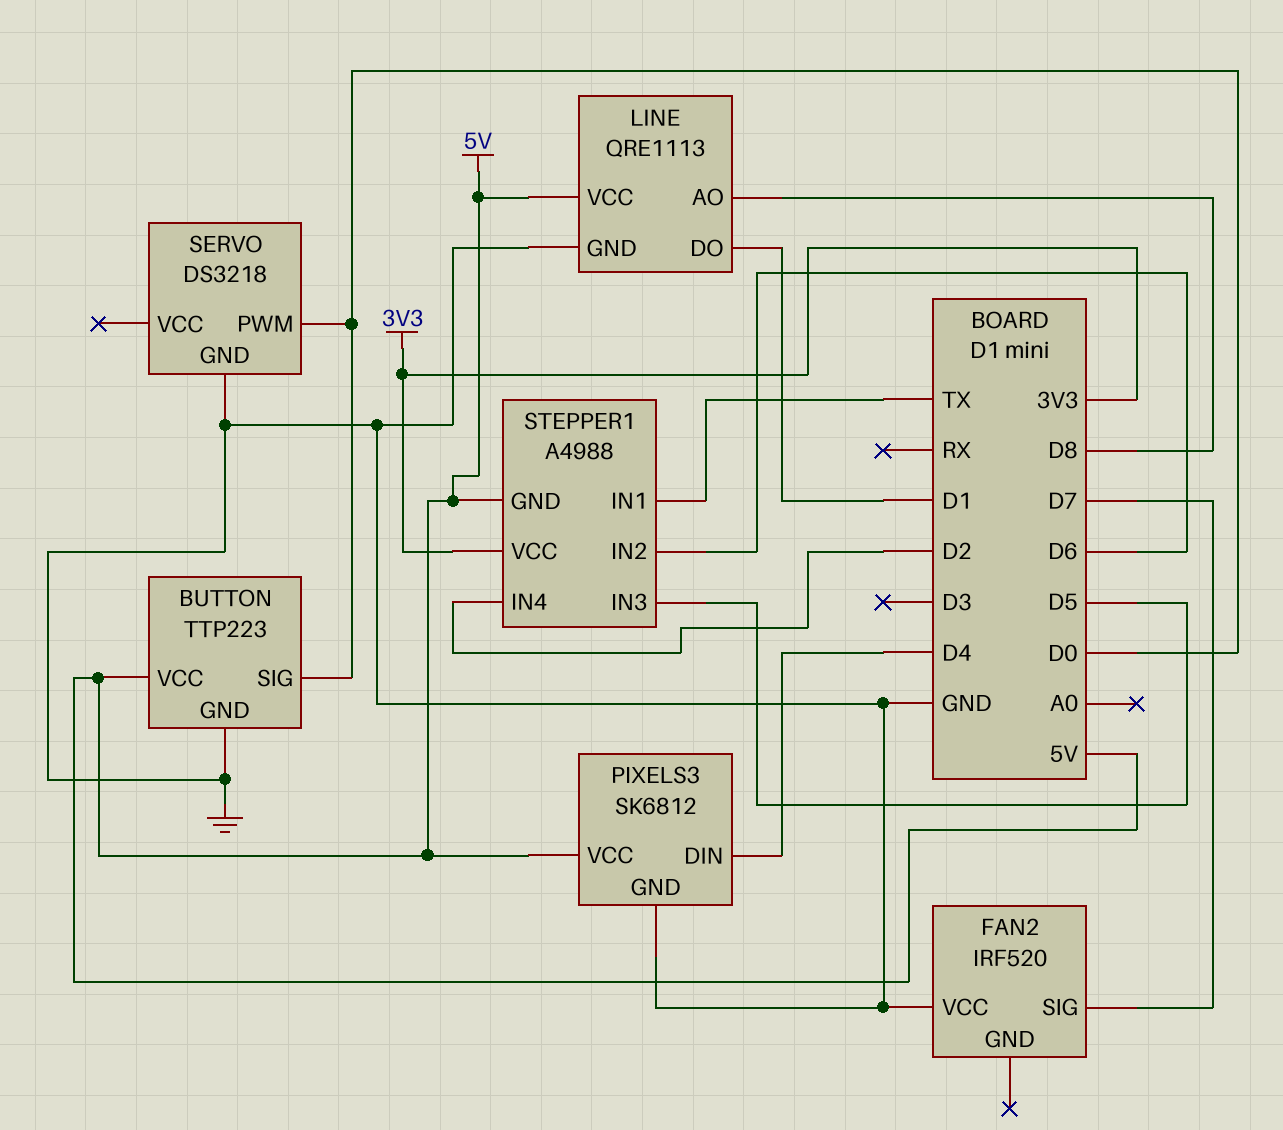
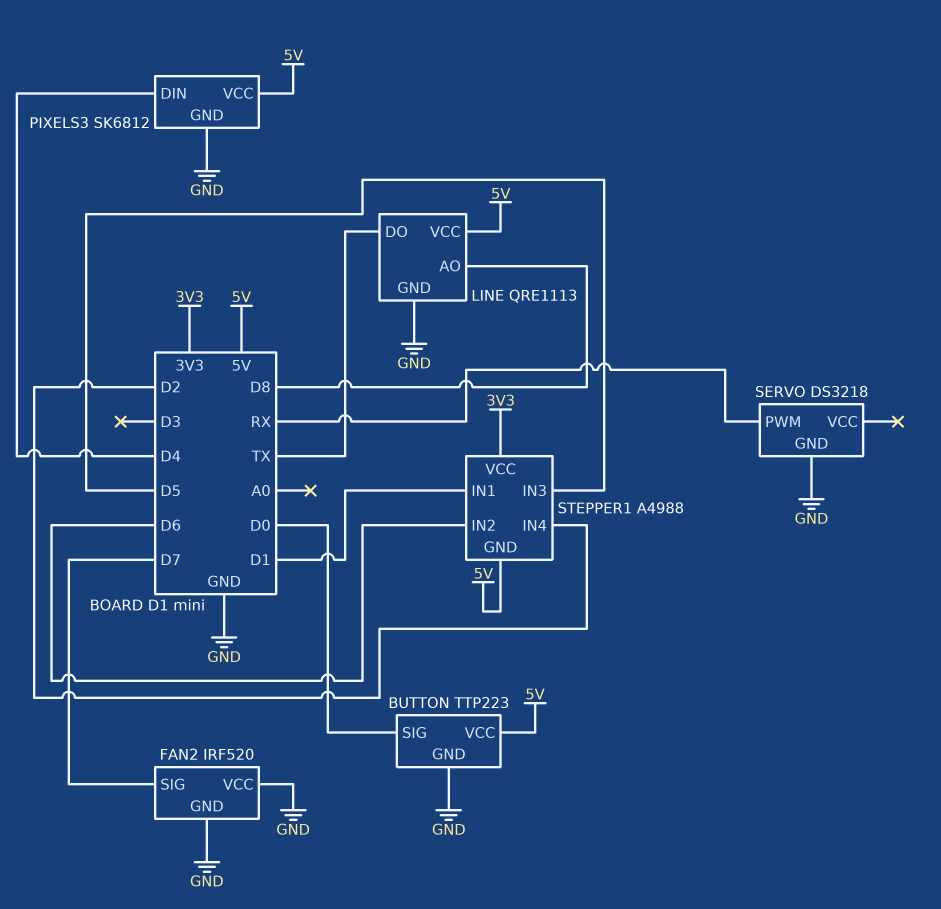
FAN2 pin GND: none -> GND
LINE pin DO: D1 -> TX
SERVO pin PWM: D0 -> RX
STEPPER1 pin IN1: TX -> D1

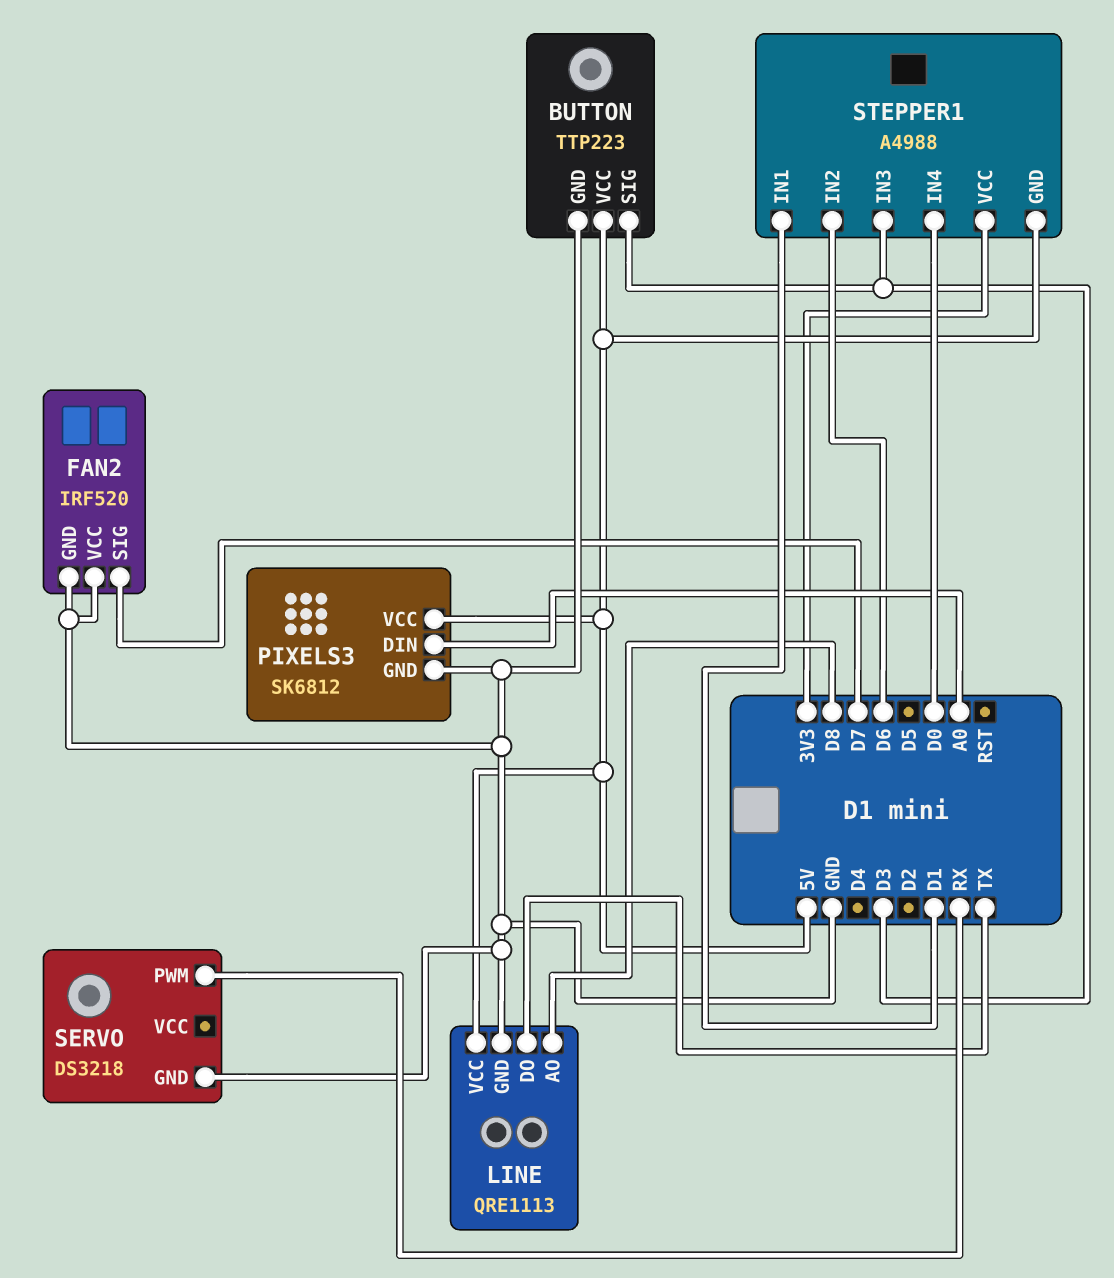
BUTTON pin SIG: D0 -> D3
PIXELS3 pin DIN: D4 -> A0
STEPPER1 pin IN3: D5 -> D3
STEPPER1 pin IN4: D2 -> D0

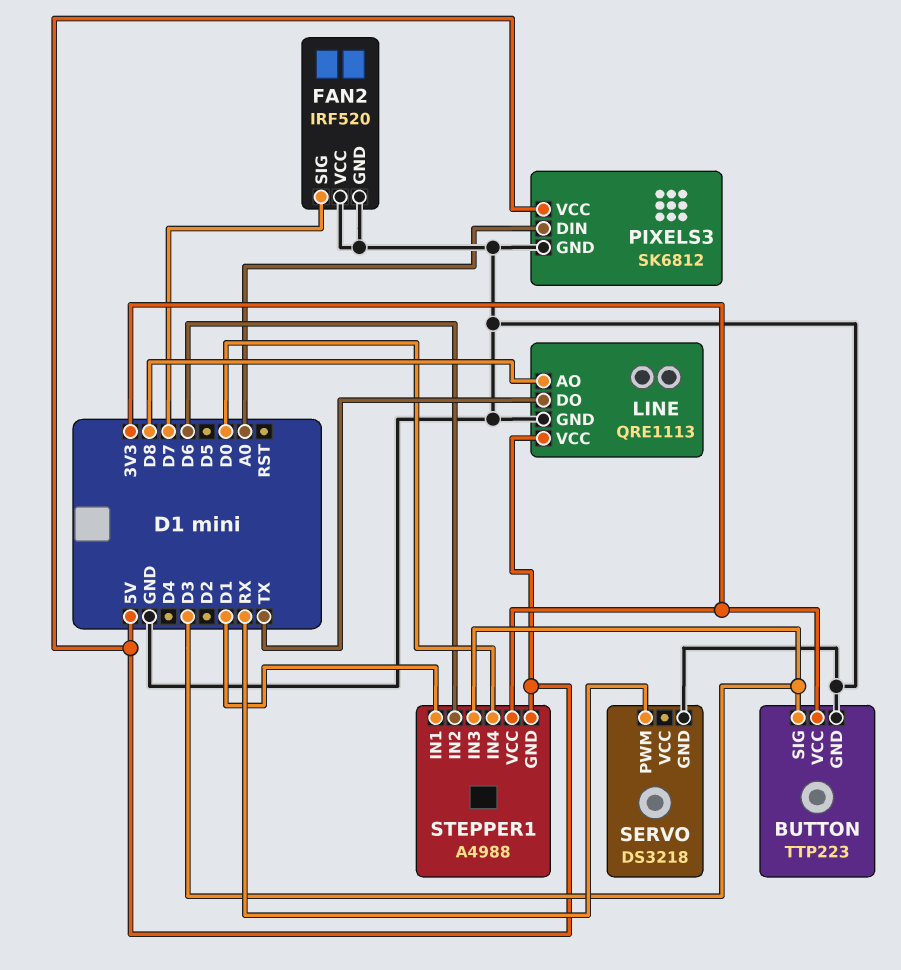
BUTTON pin VCC: 5V -> 3V3

